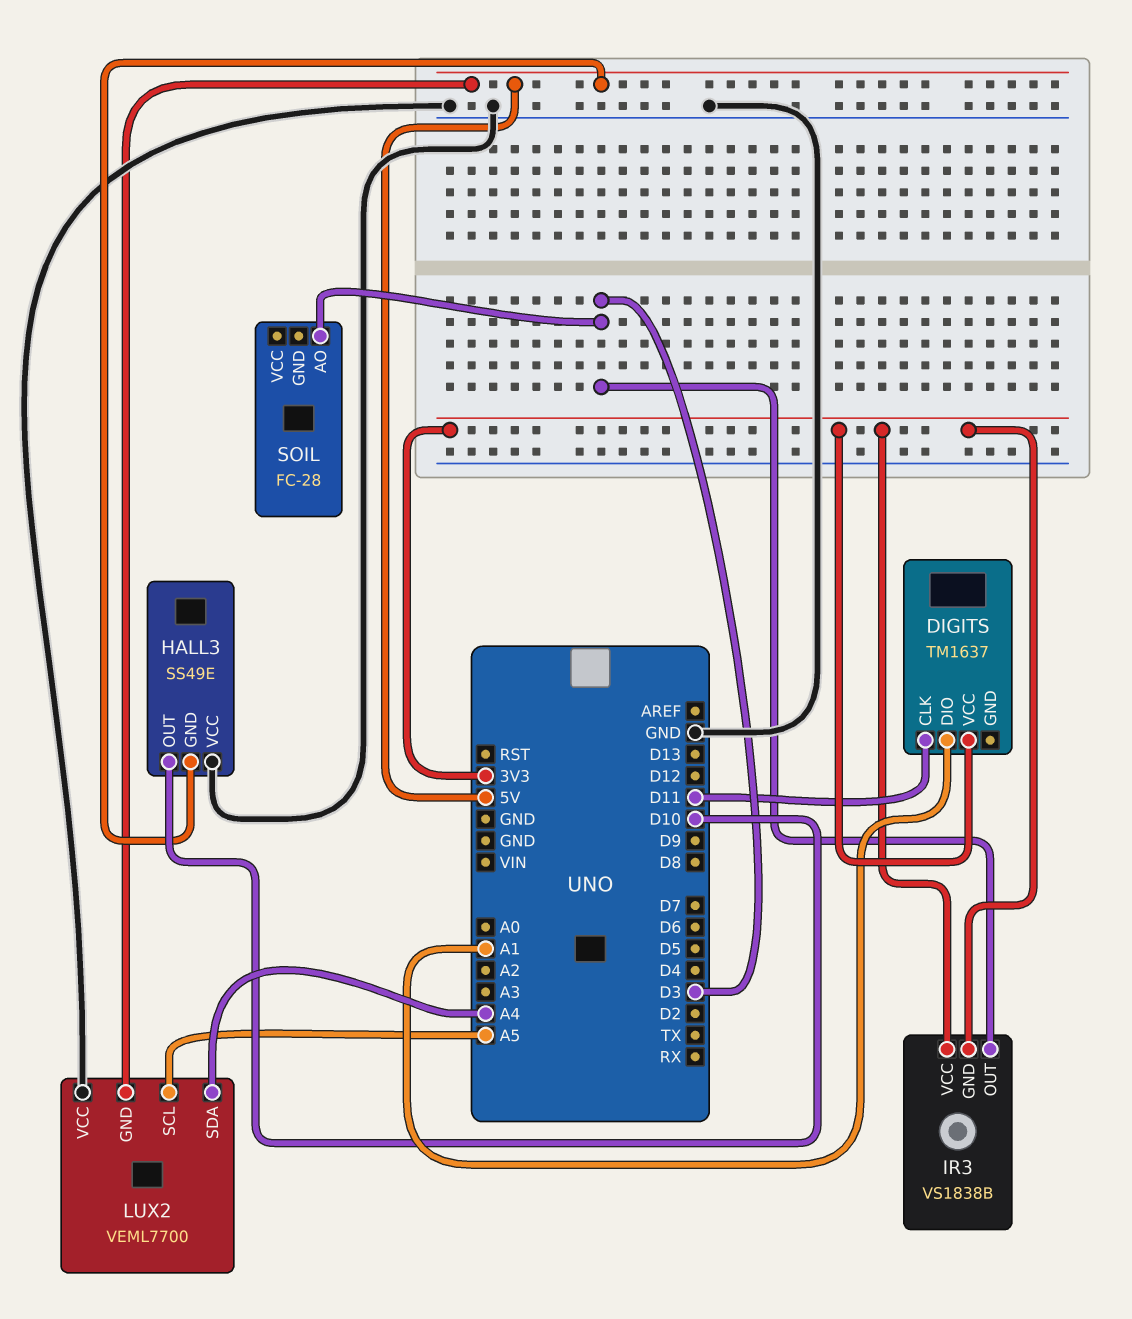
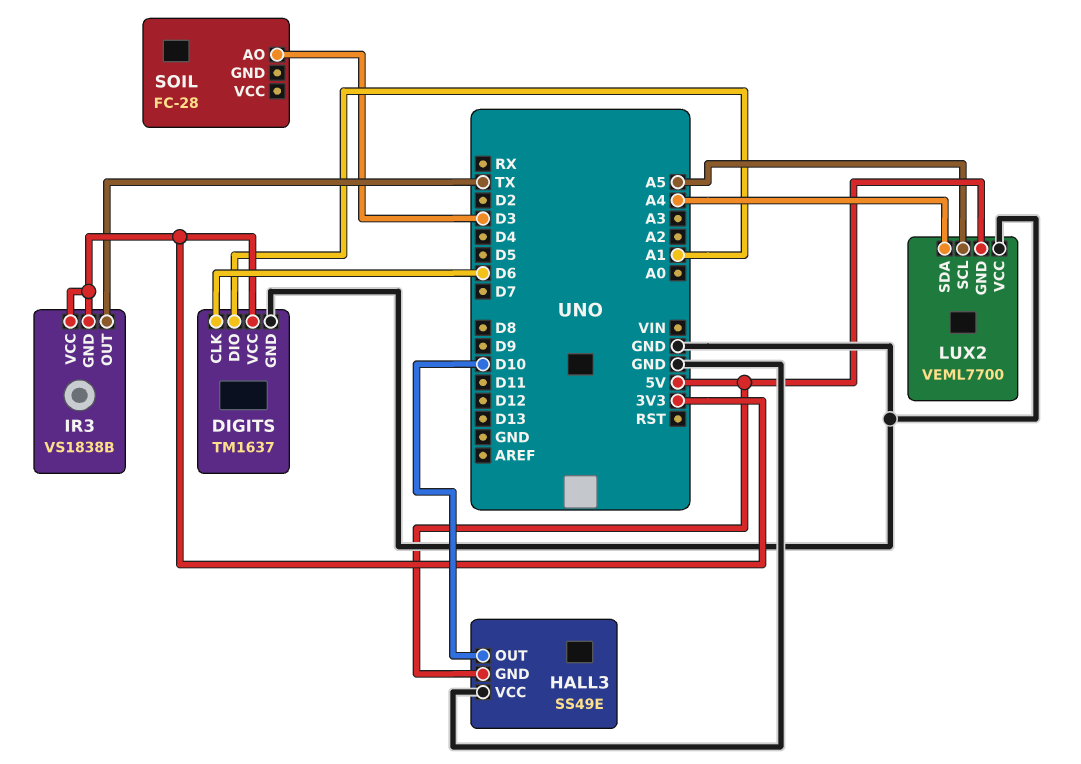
DIGITS pin CLK: D11 -> D6
DIGITS pin GND: none -> GND
IR3 pin OUT: D3 -> TX

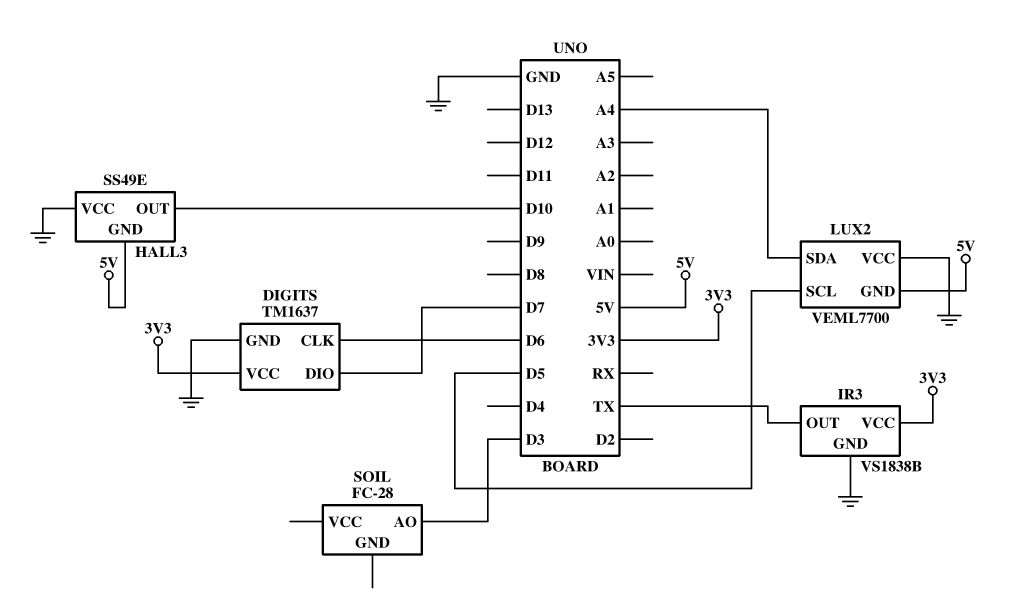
DIGITS pin DIO: A1 -> D7
IR3 pin GND: 3V3 -> GND
LUX2 pin SCL: A5 -> D5

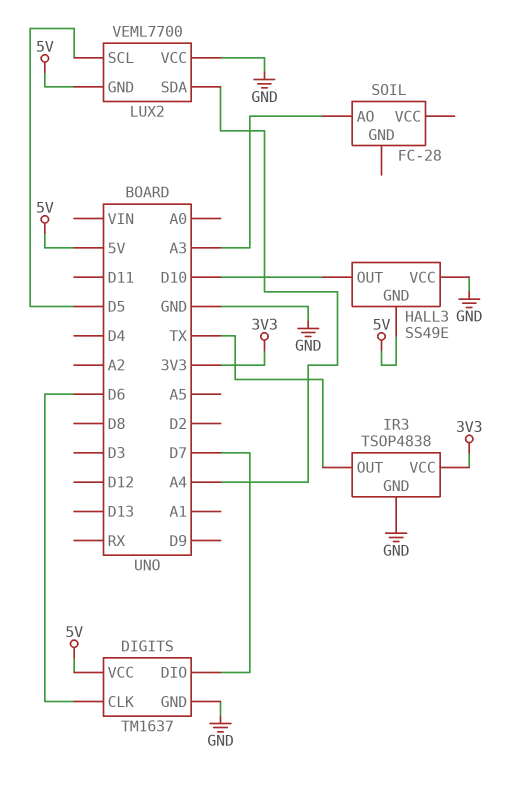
DIGITS pin VCC: 3V3 -> 5V
IR3: VS1838B -> TSOP4838
SOIL pin AO: D3 -> A3

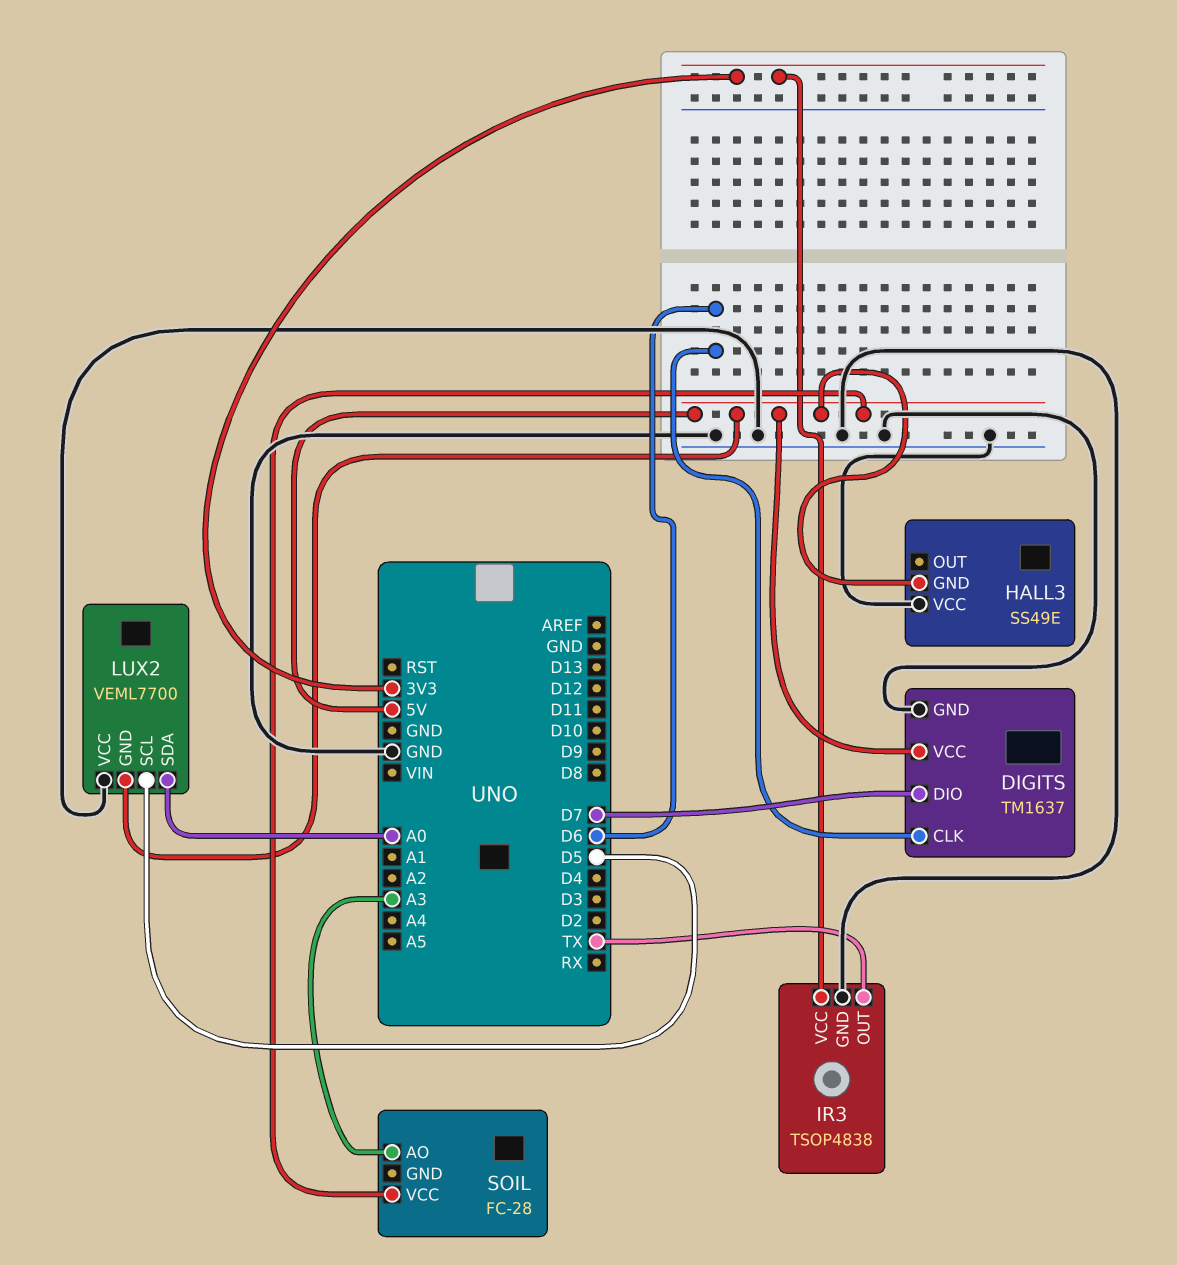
HALL3 pin OUT: D10 -> none
LUX2 pin SDA: A4 -> A0
SOIL pin VCC: none -> 5V

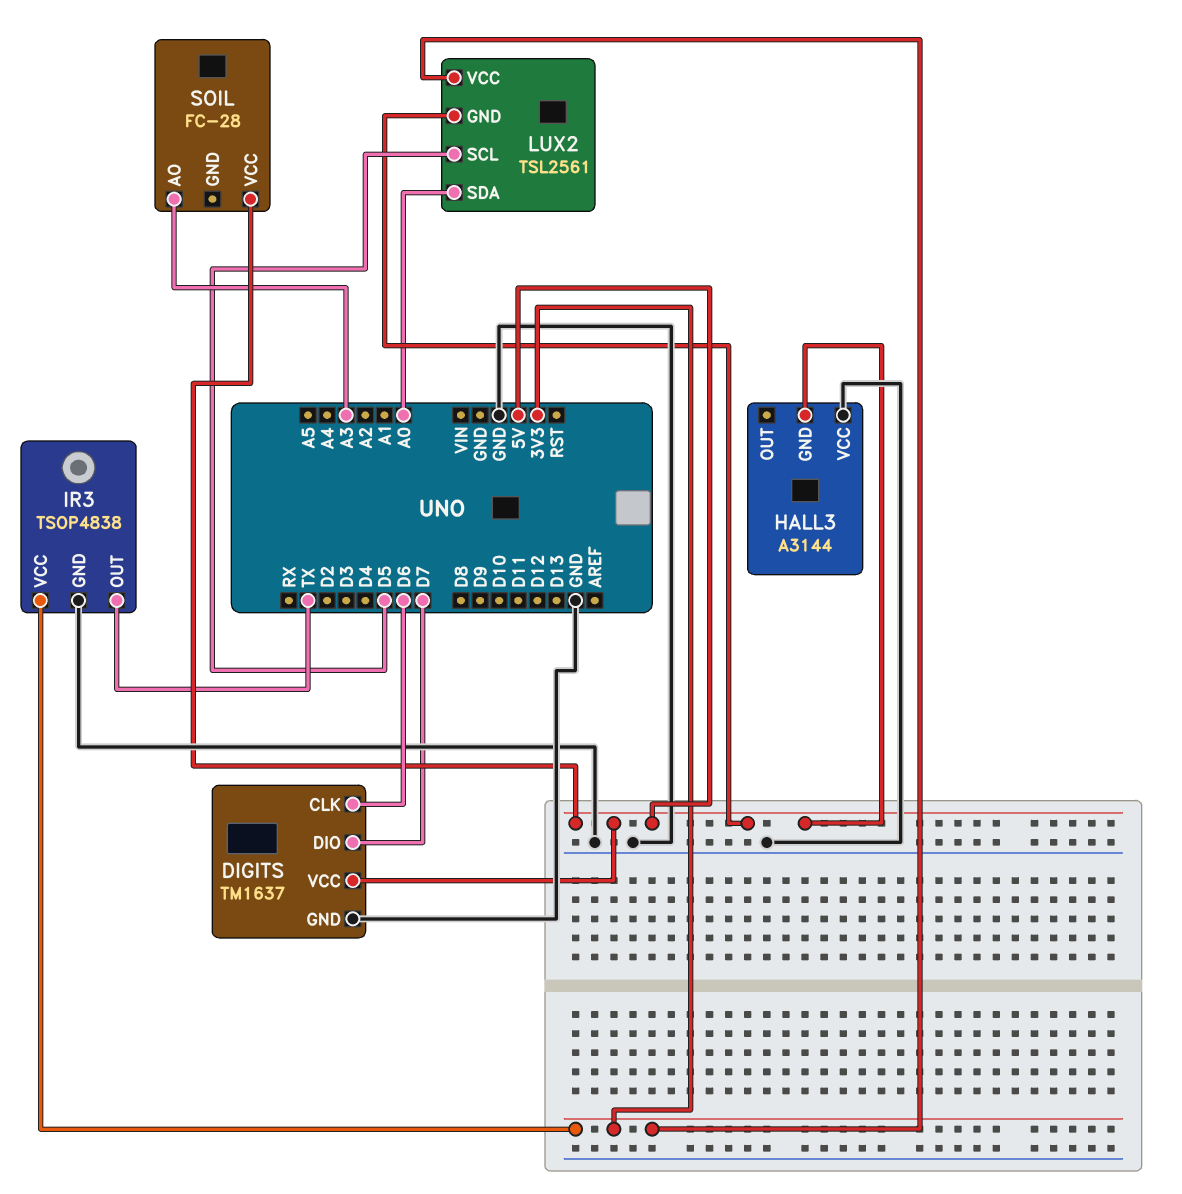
HALL3: SS49E -> A3144
LUX2: VEML7700 -> TSL2561
LUX2 pin VCC: GND -> 3V3

